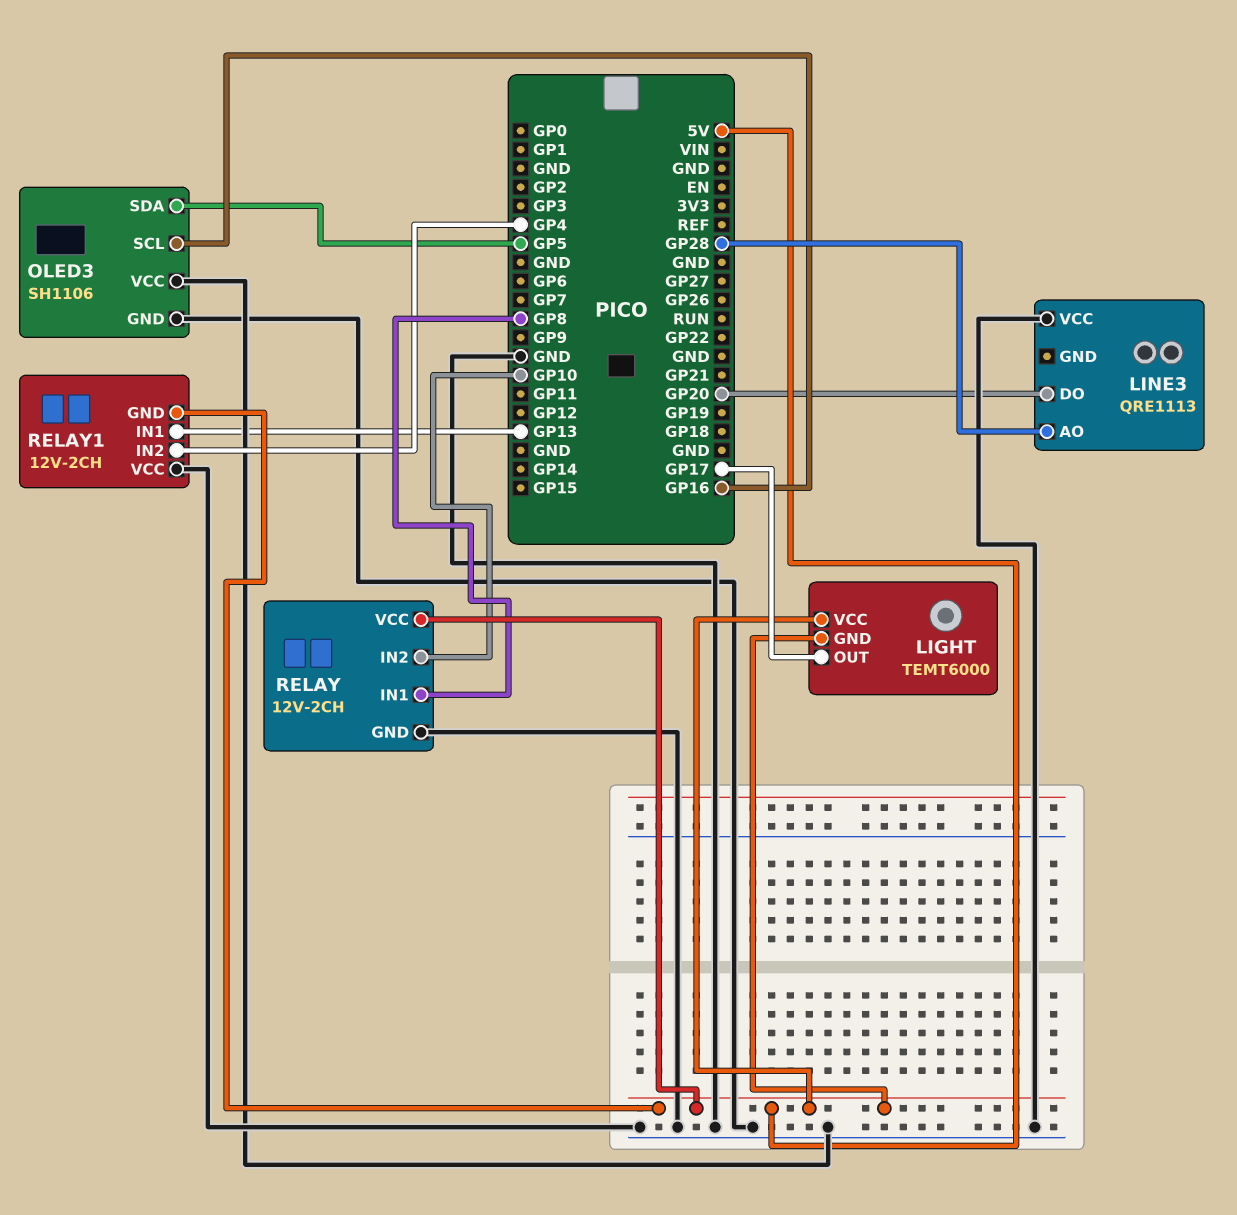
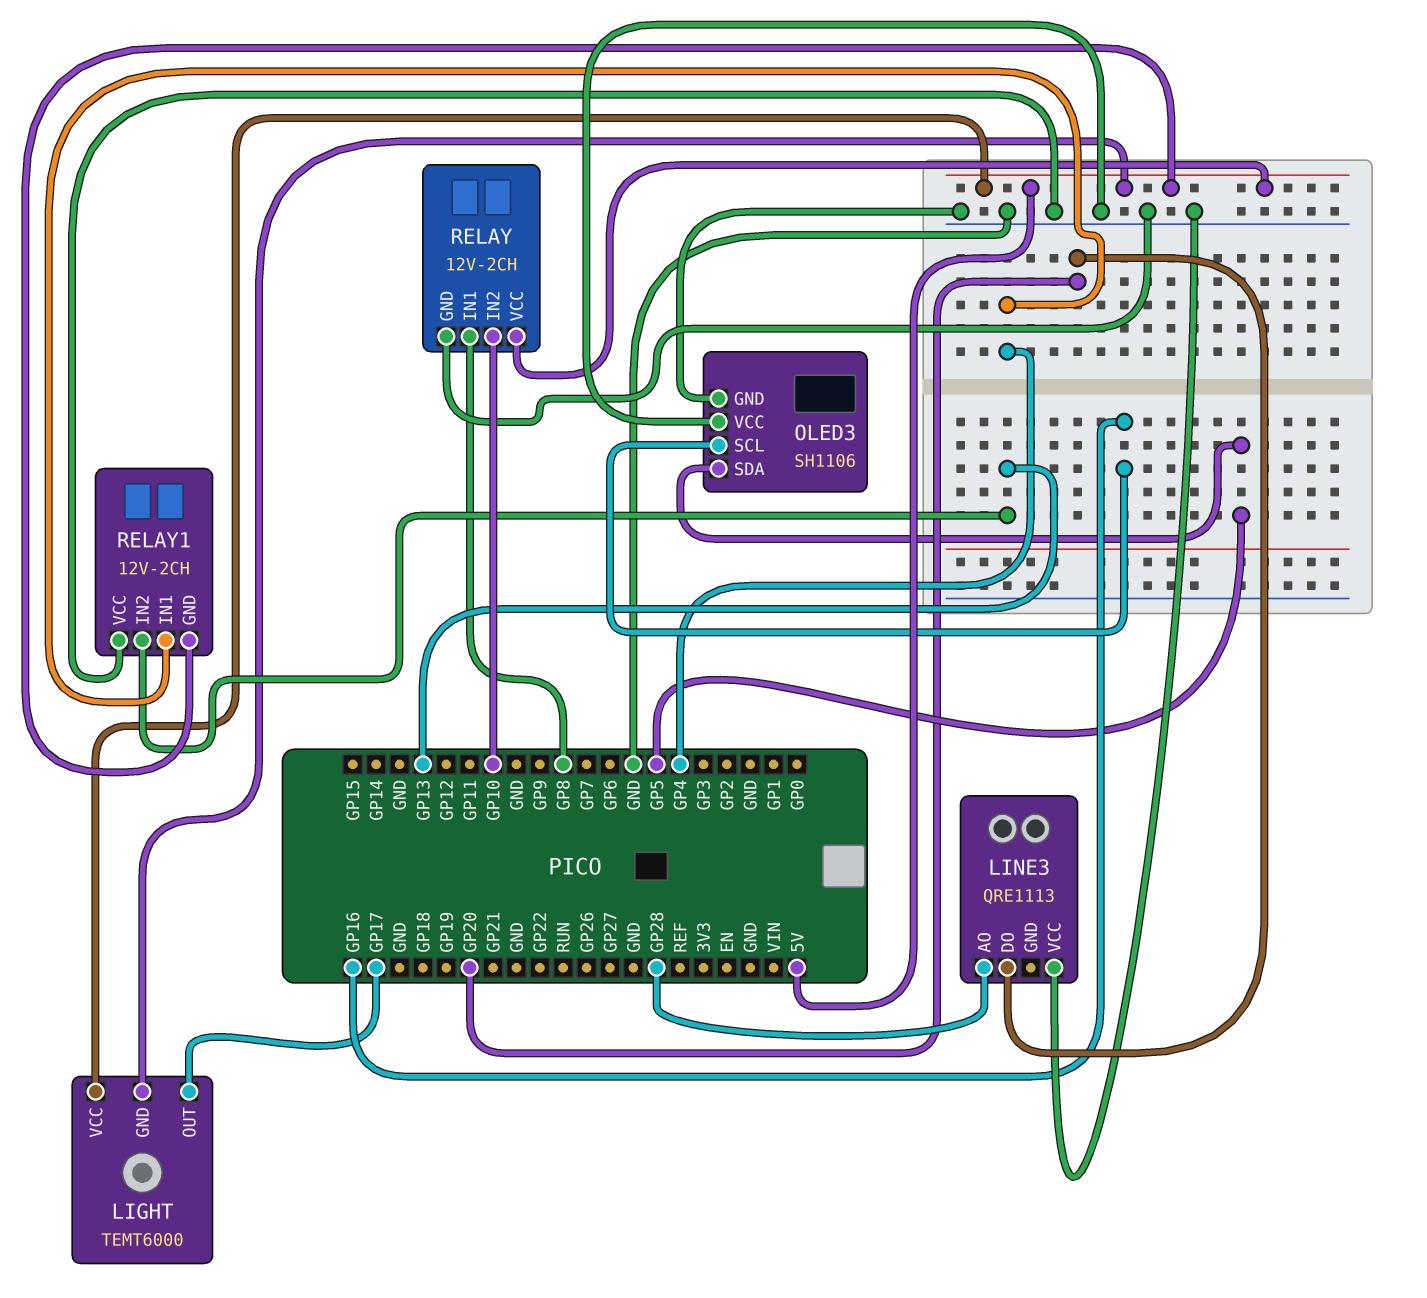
RELAY1 pin IN1: GP13 -> GP4
RELAY1 pin IN2: GP4 -> GP13

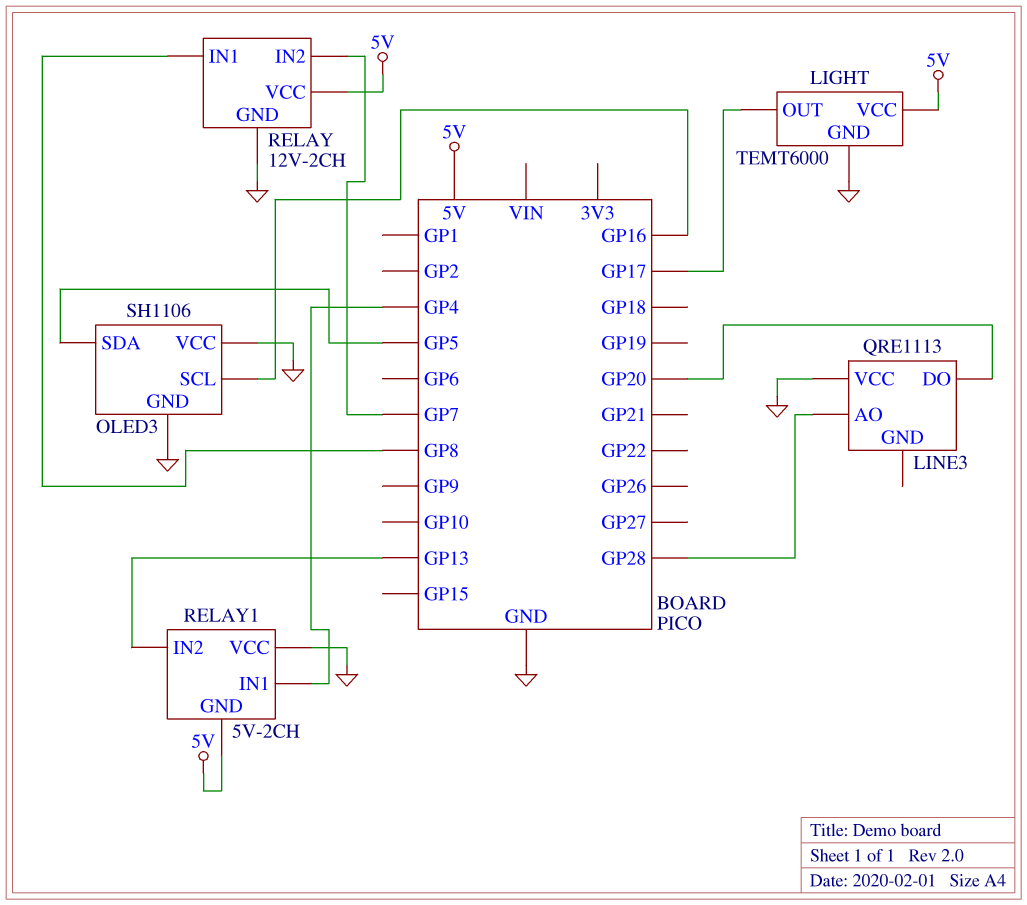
LIGHT pin GND: 5V -> GND
RELAY pin IN2: GP10 -> GP7
RELAY1: 12V-2CH -> 5V-2CH

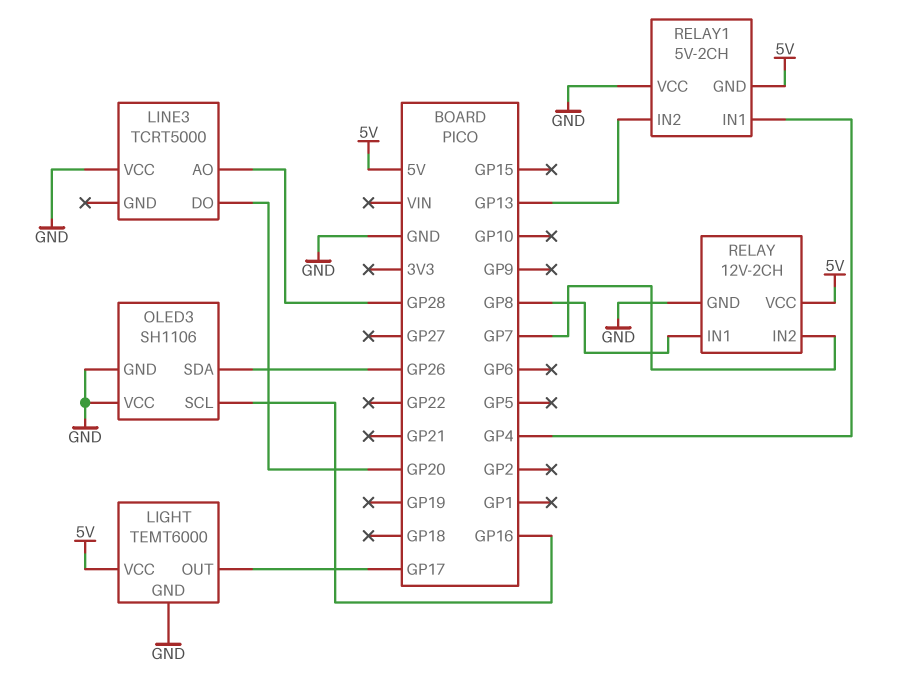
LINE3: QRE1113 -> TCRT5000
OLED3 pin SDA: GP5 -> GP26

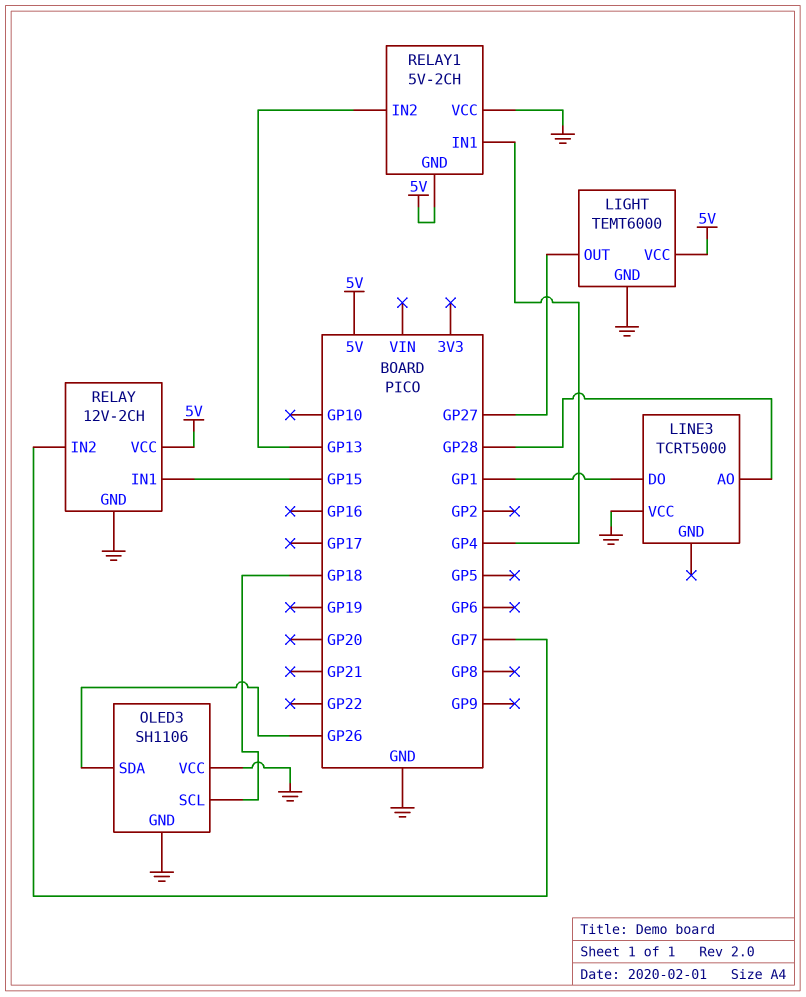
LIGHT pin OUT: GP17 -> GP27
LINE3 pin DO: GP20 -> GP1
OLED3 pin SCL: GP16 -> GP18
RELAY pin IN1: GP8 -> GP15

